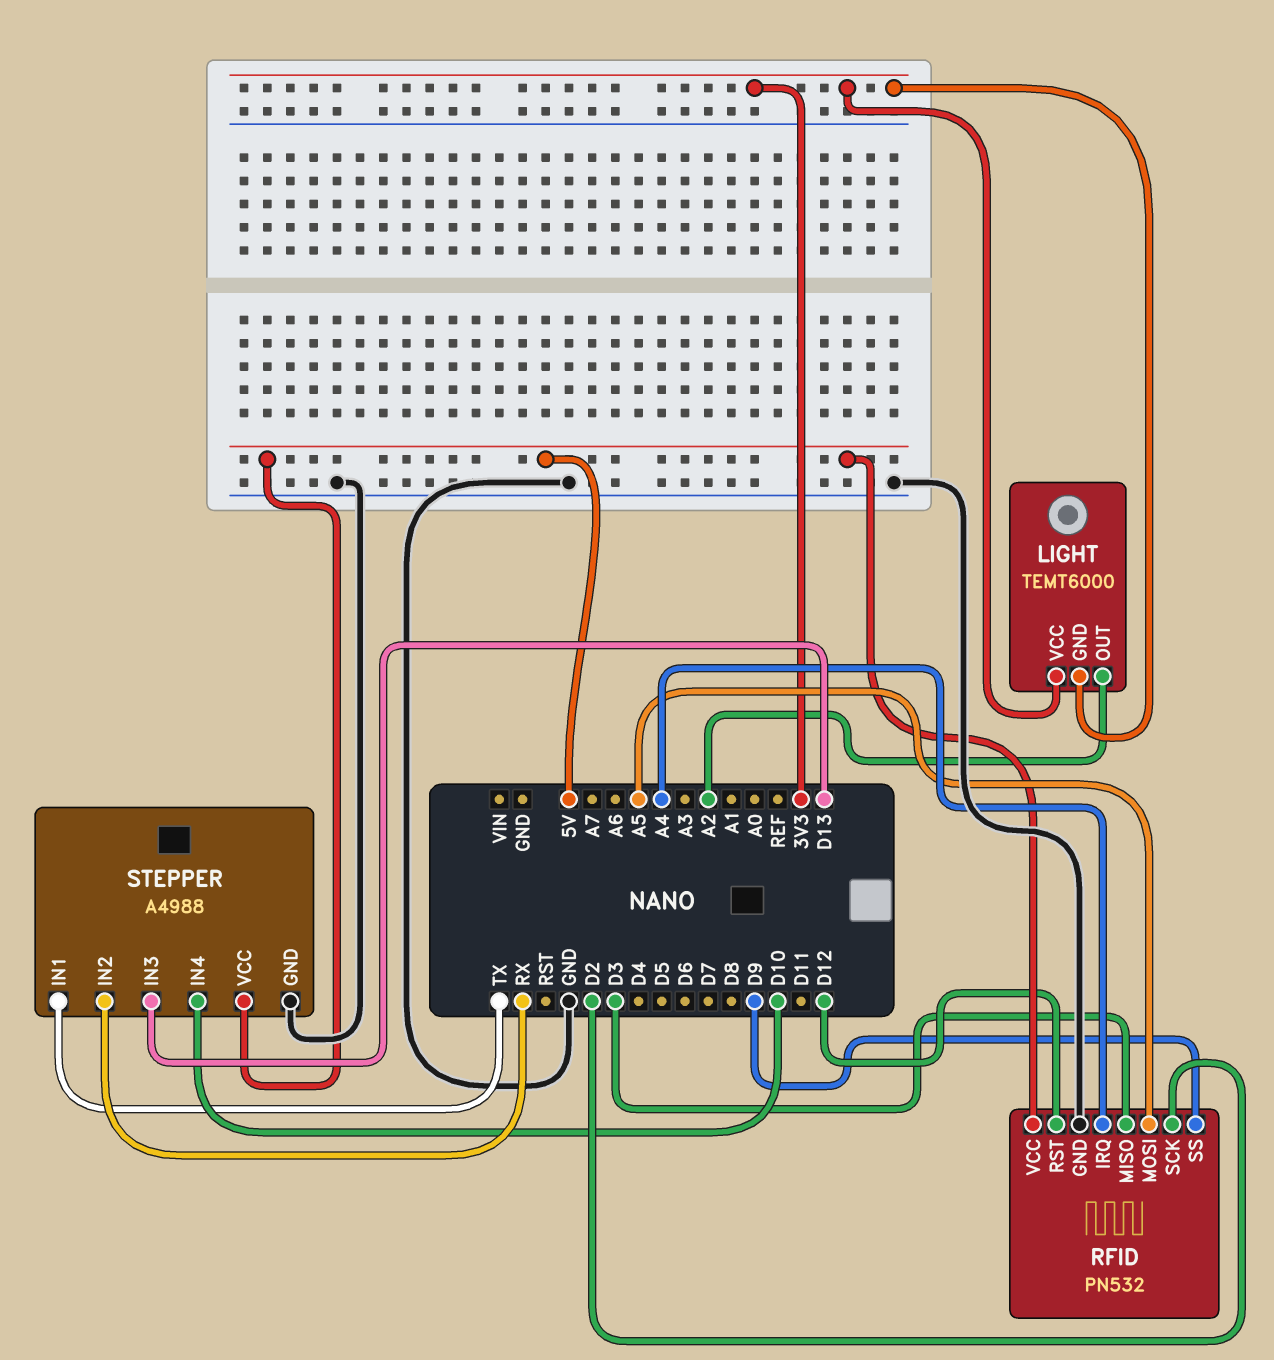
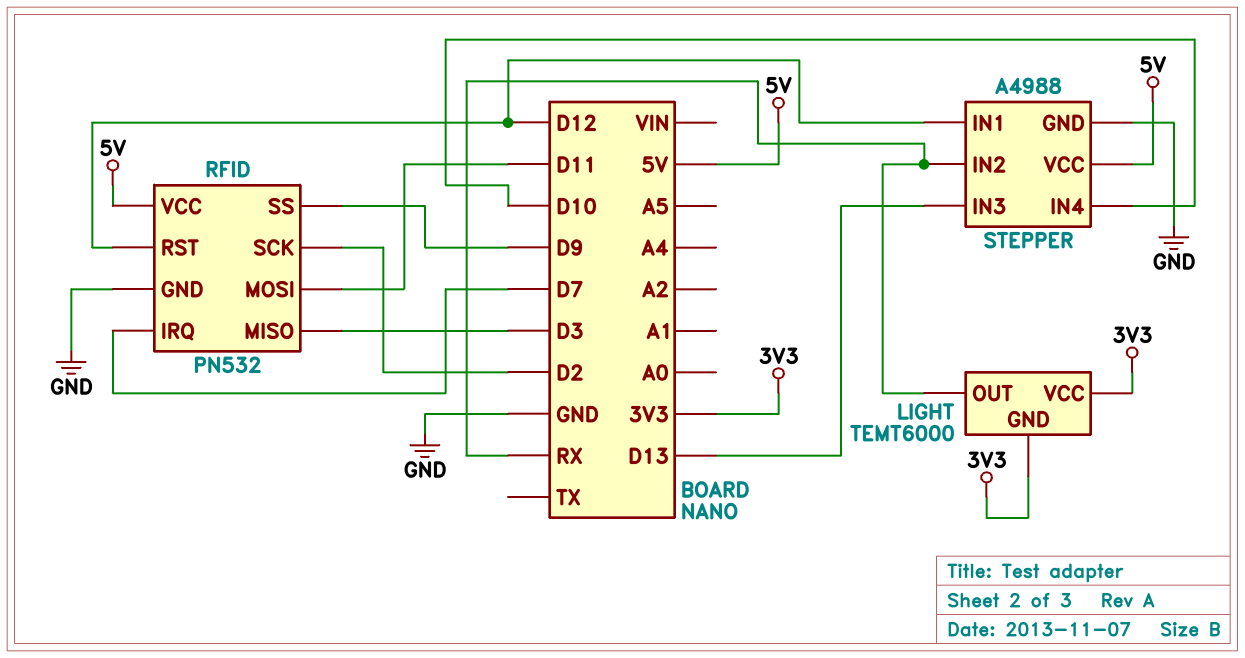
LIGHT pin OUT: A2 -> RX
RFID pin IRQ: A4 -> D7
RFID pin MOSI: A5 -> D11
STEPPER pin IN1: TX -> D12

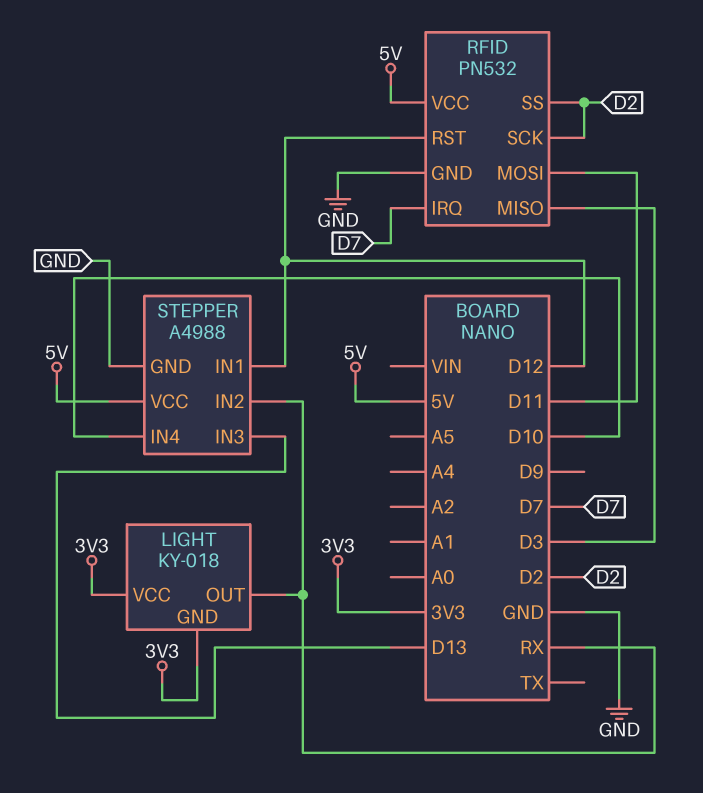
LIGHT: TEMT6000 -> KY-018
RFID pin SS: D9 -> D2

